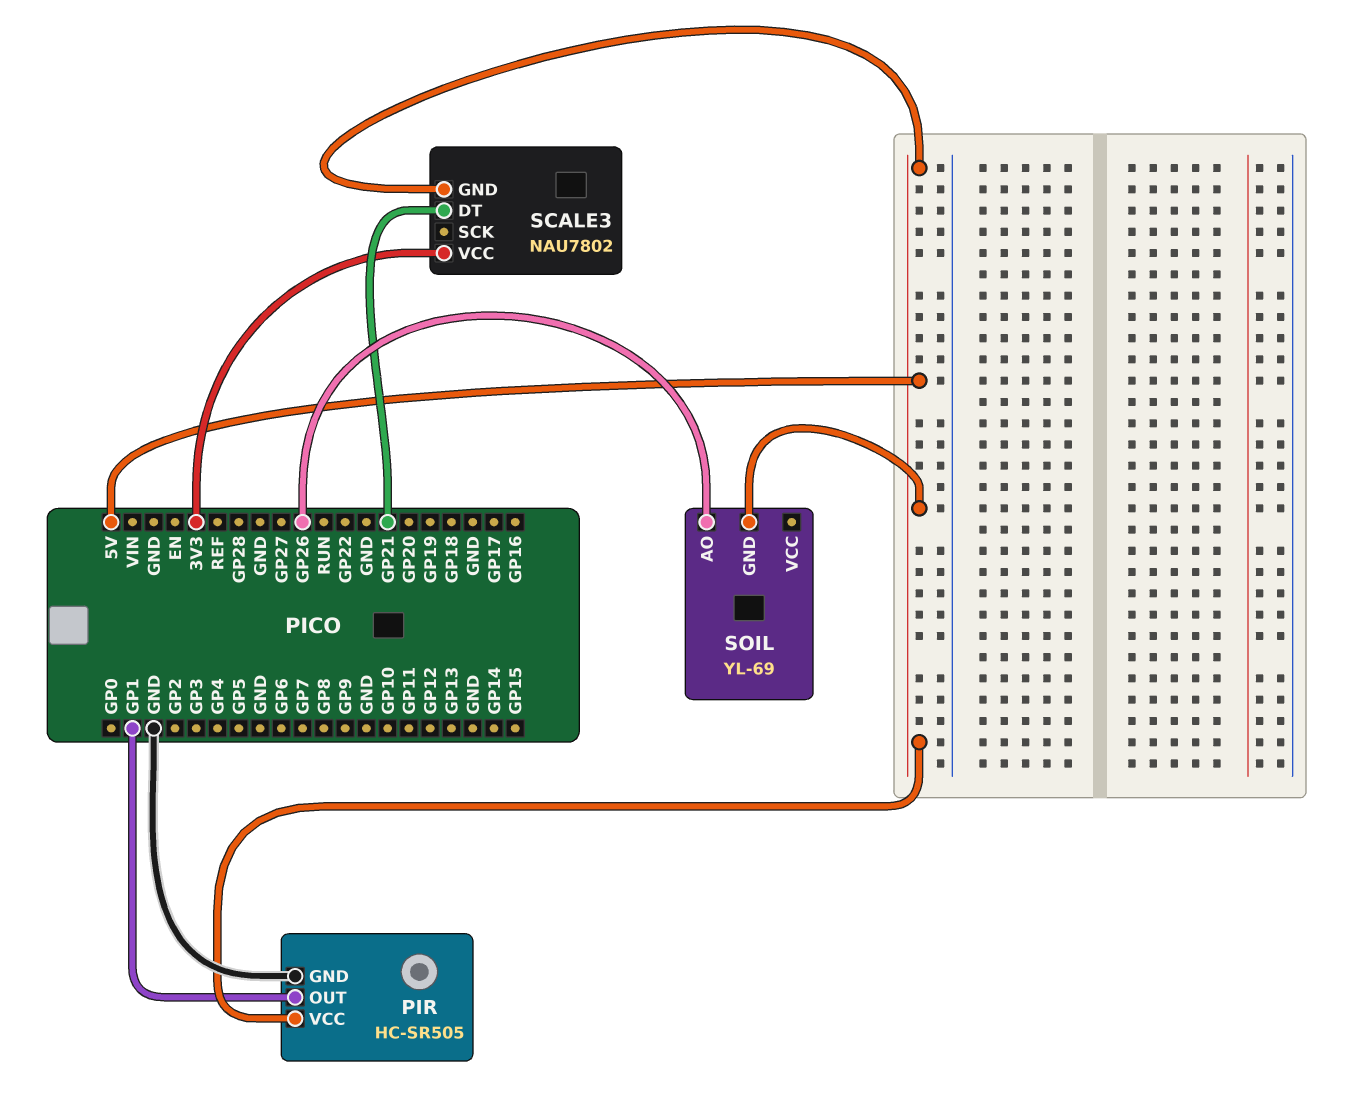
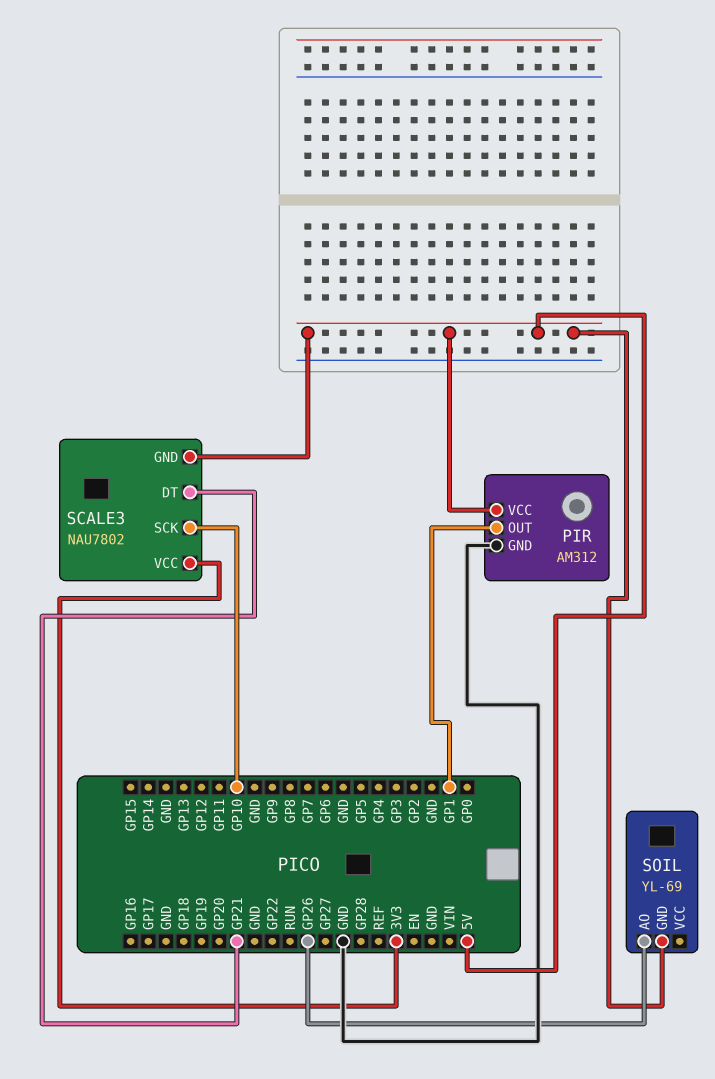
PIR: HC-SR505 -> AM312
SCALE3 pin SCK: none -> GP10

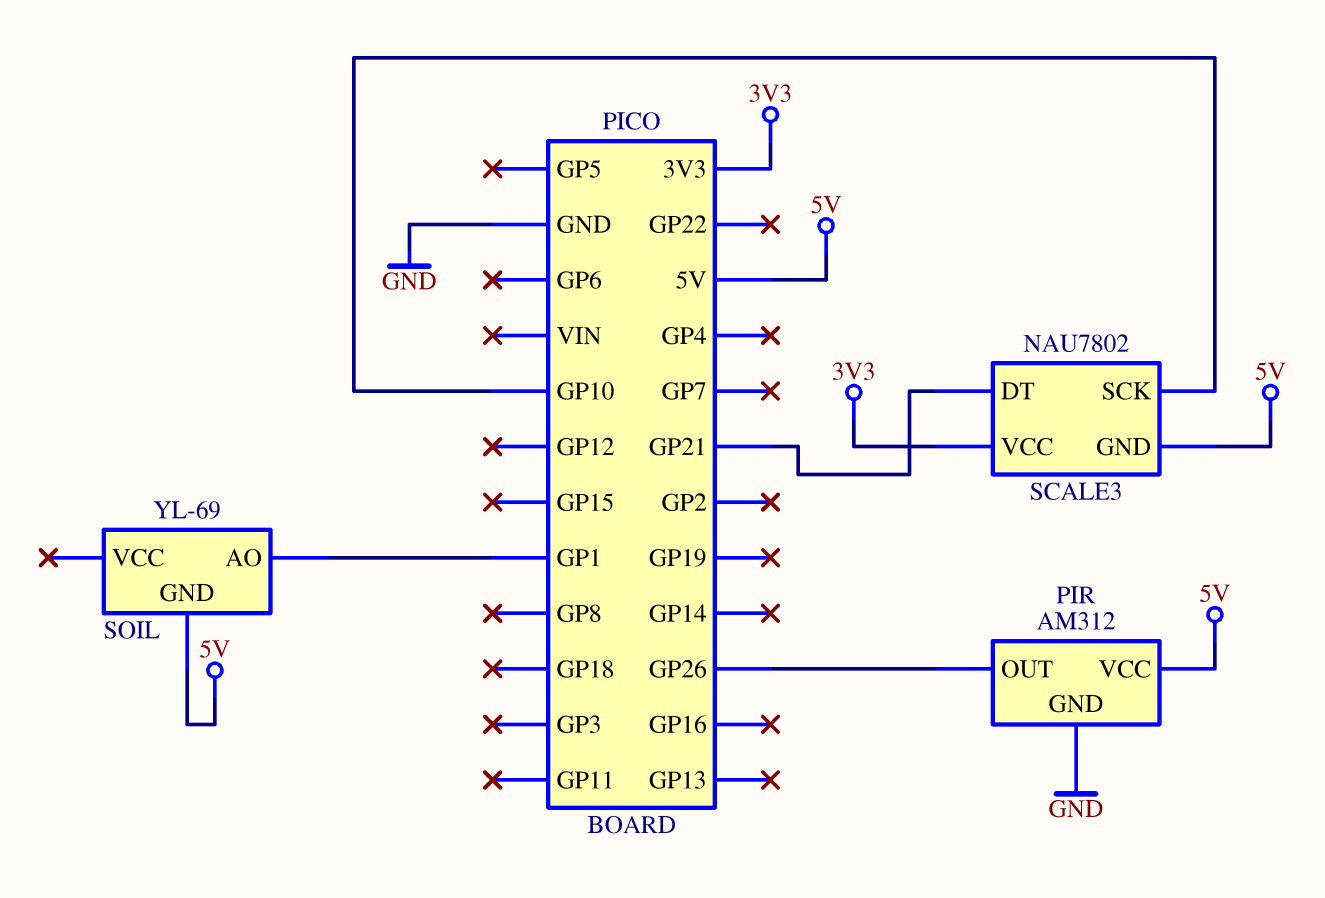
PIR pin OUT: GP1 -> GP26
SOIL pin AO: GP26 -> GP1

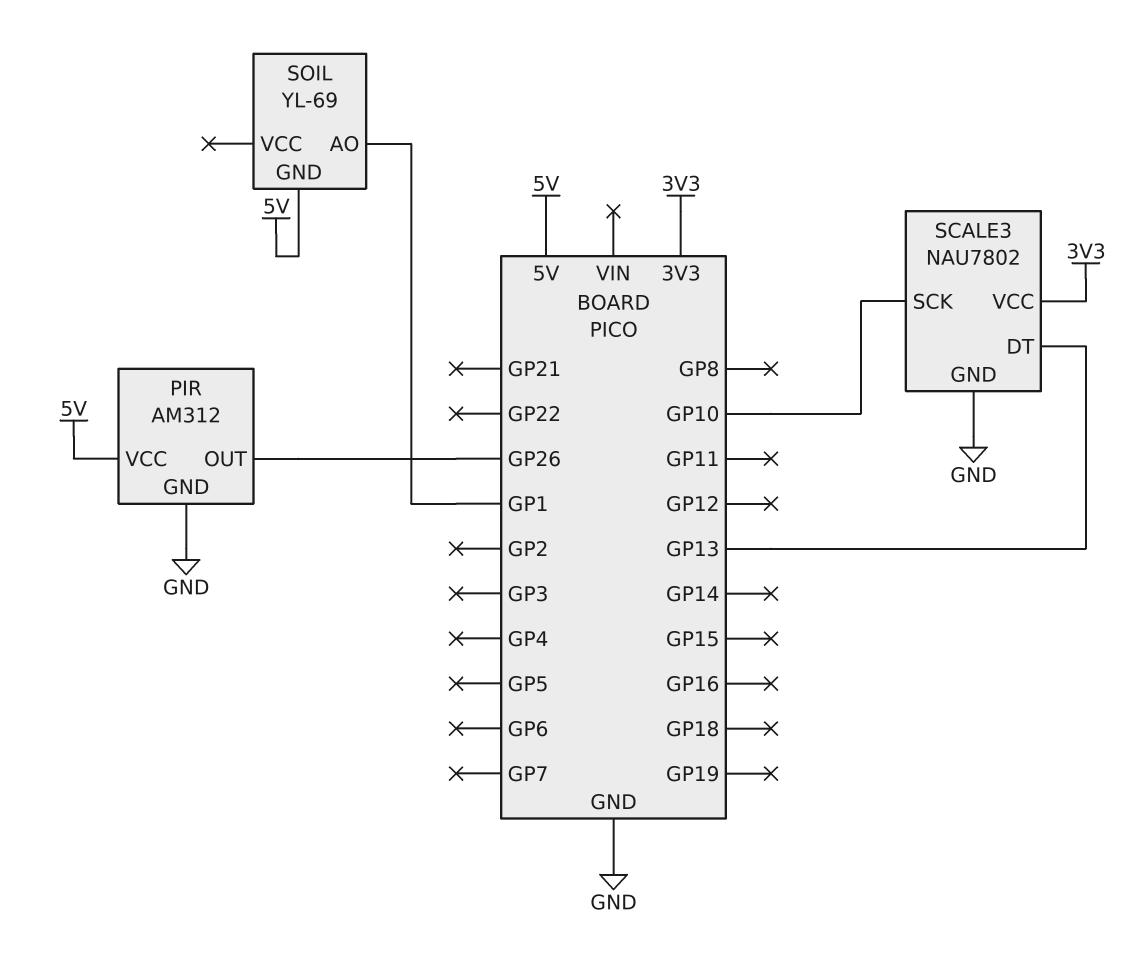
SCALE3 pin DT: GP21 -> GP13
SCALE3 pin GND: 5V -> GND

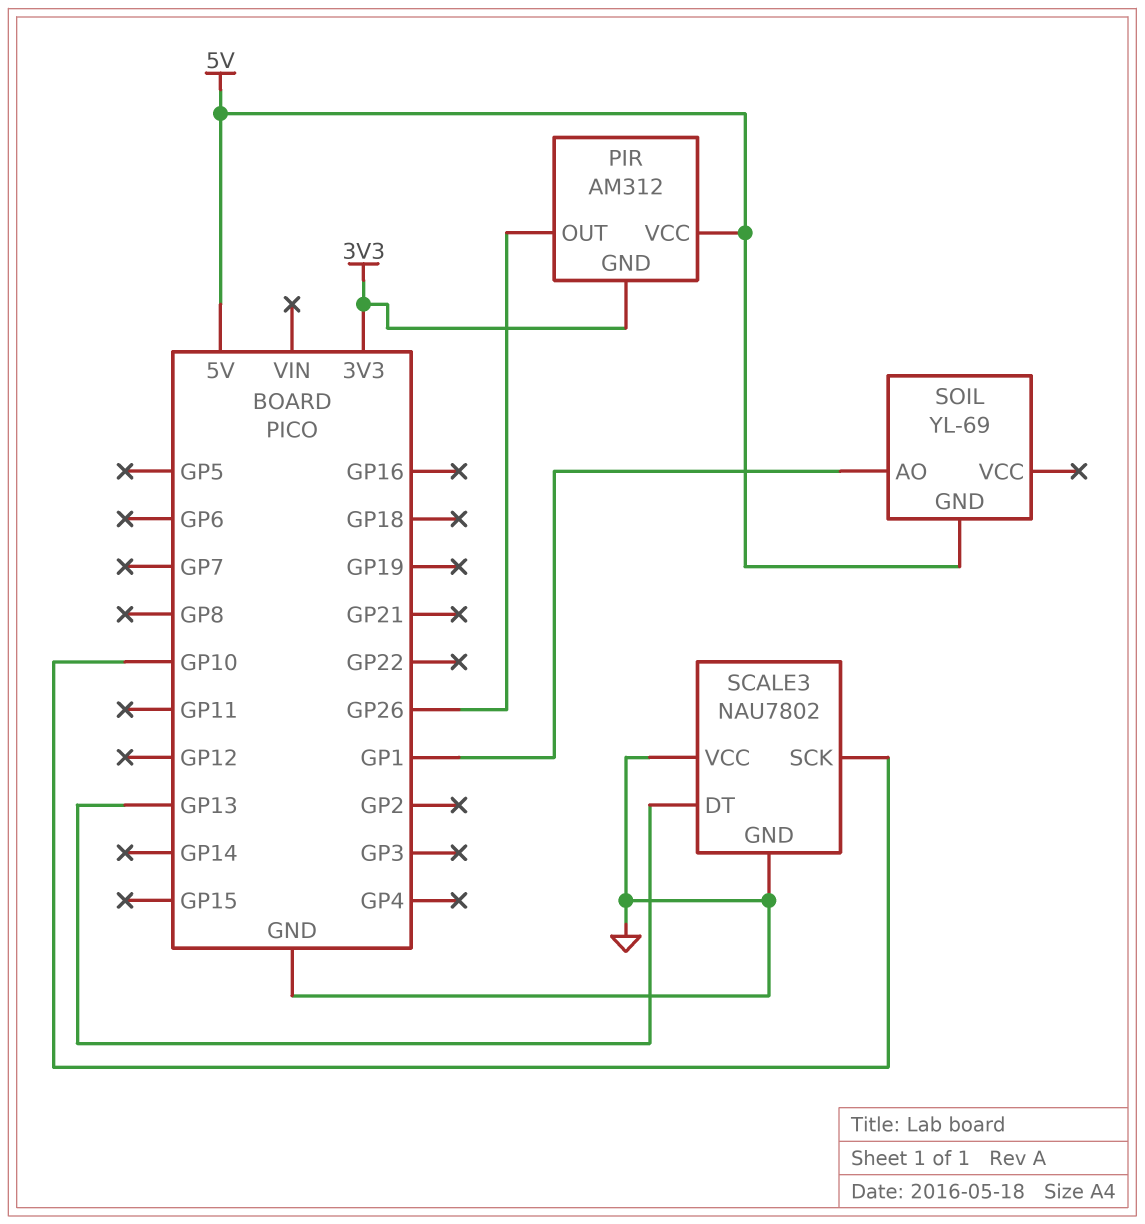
PIR pin GND: GND -> 3V3
SCALE3 pin VCC: 3V3 -> GND

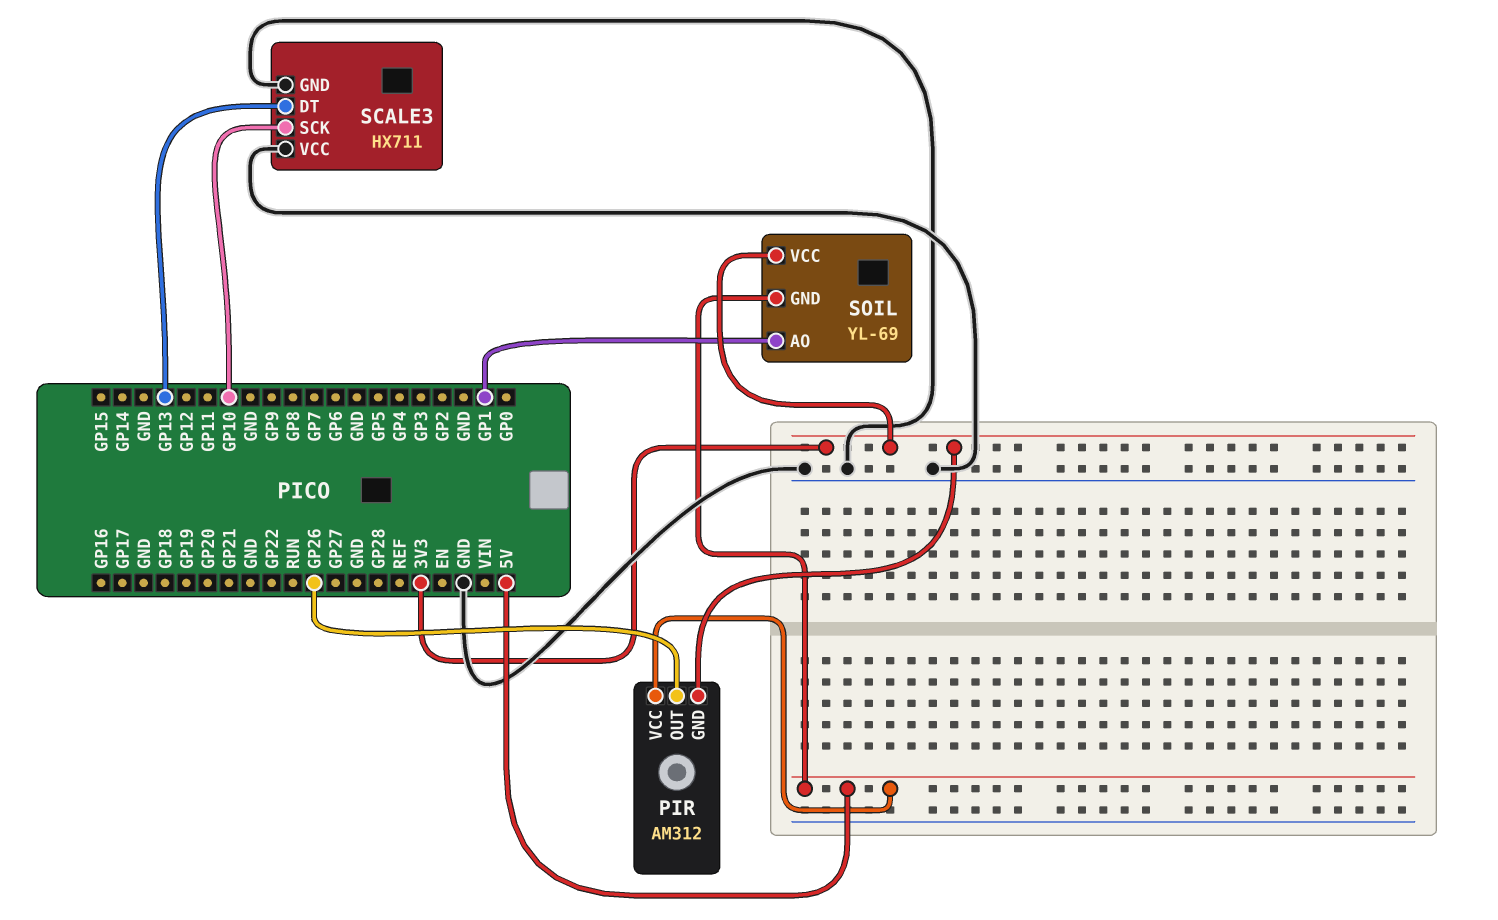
SCALE3: NAU7802 -> HX711
SOIL pin VCC: none -> 3V3

